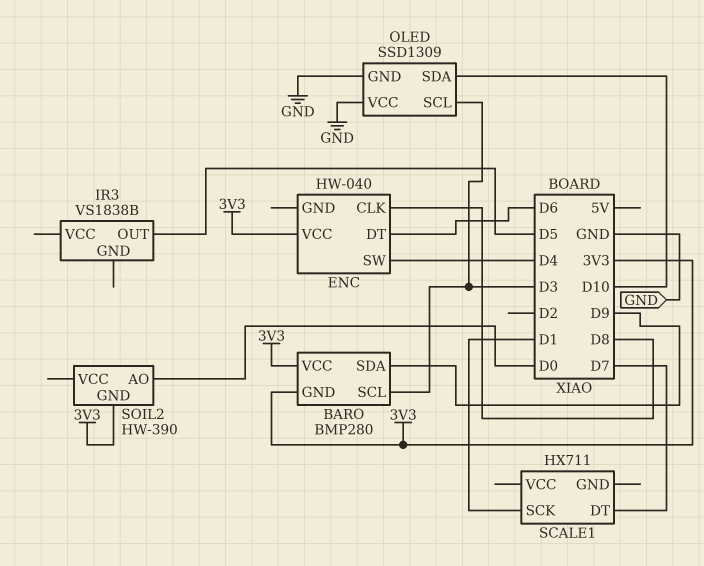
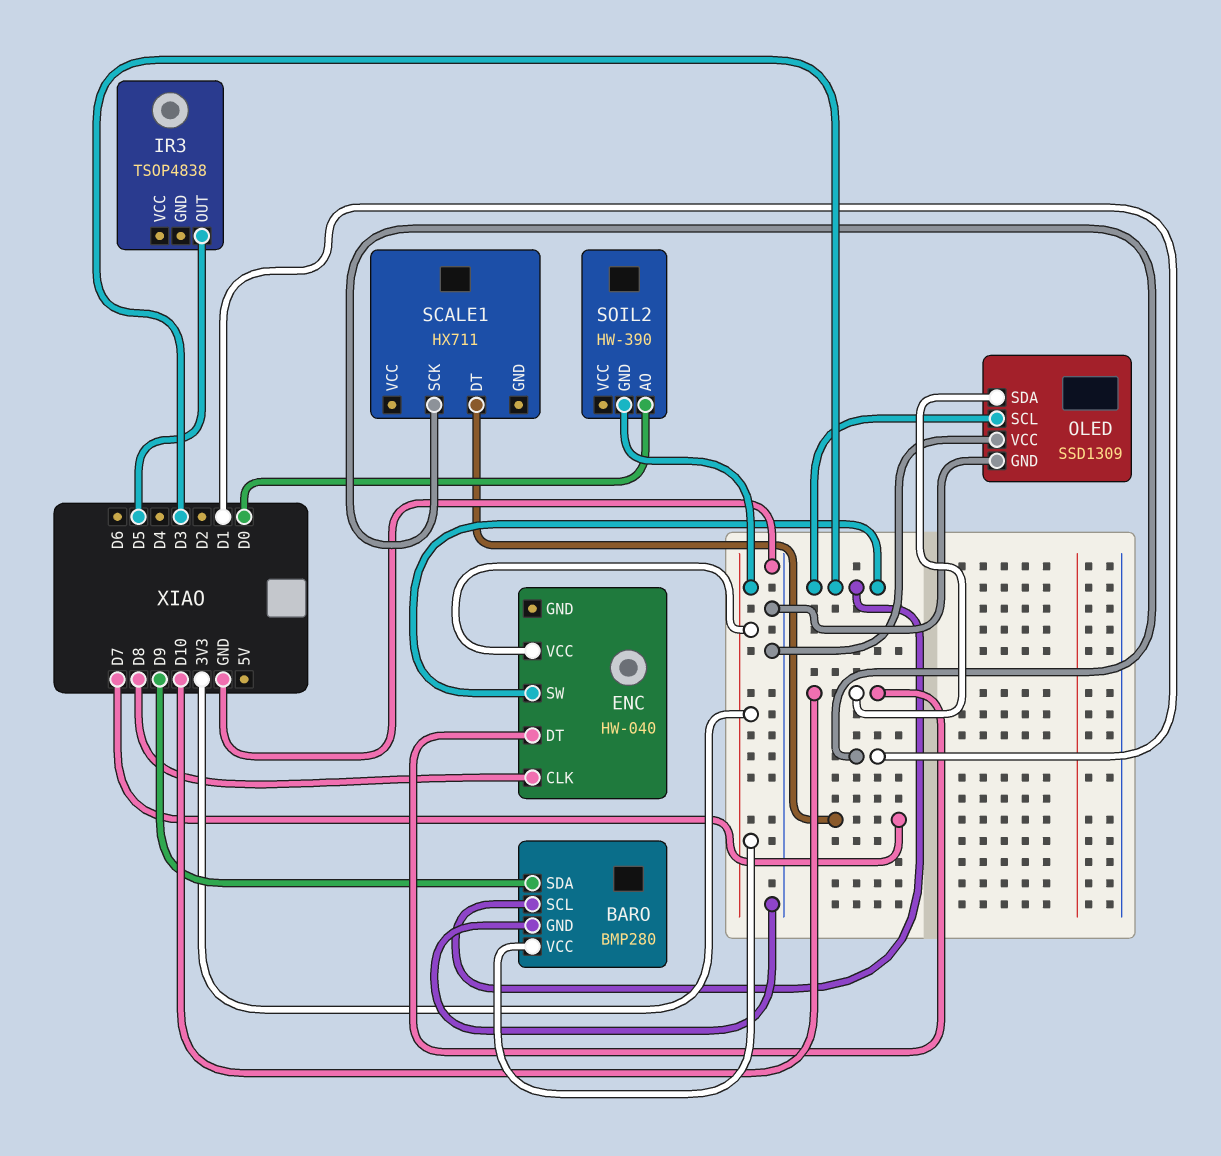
BARO pin GND: 3V3 -> GND
ENC pin DT: D6 -> D10
ENC pin SW: D4 -> D3
IR3: VS1838B -> TSOP4838

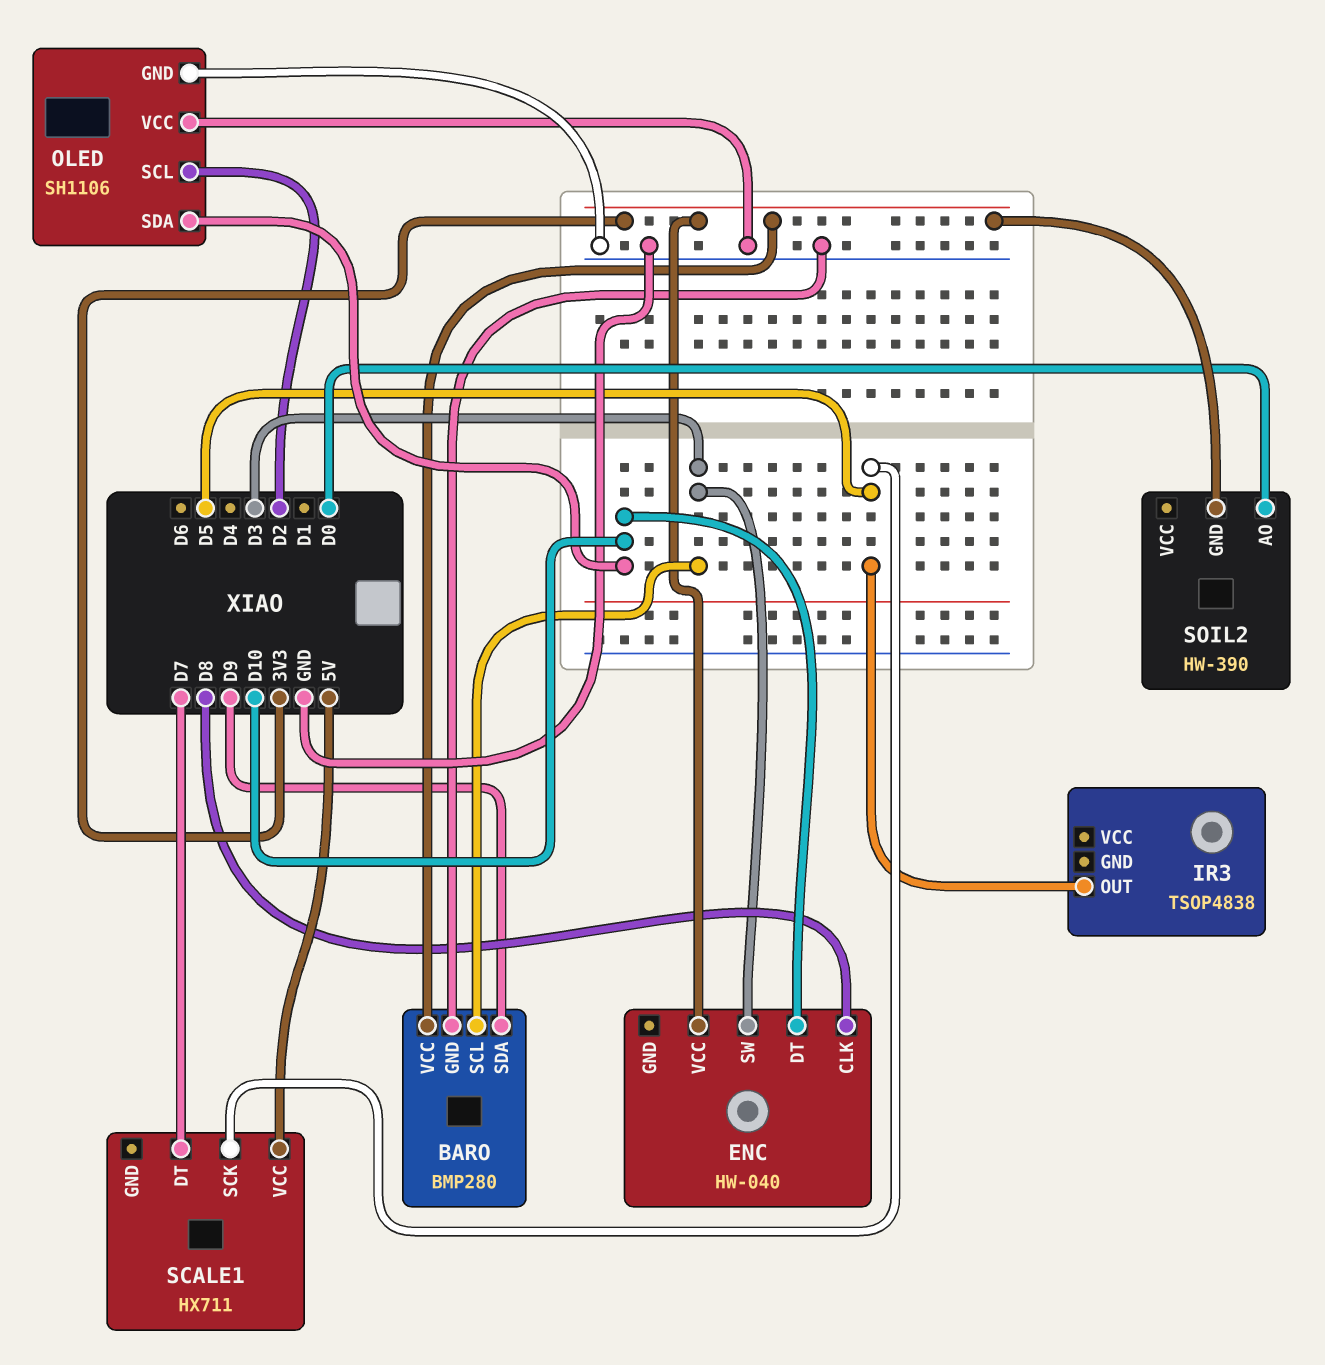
OLED: SSD1309 -> SH1106
OLED pin SCL: D3 -> D2
SCALE1 pin SCK: D1 -> D5
SCALE1 pin VCC: none -> 5V

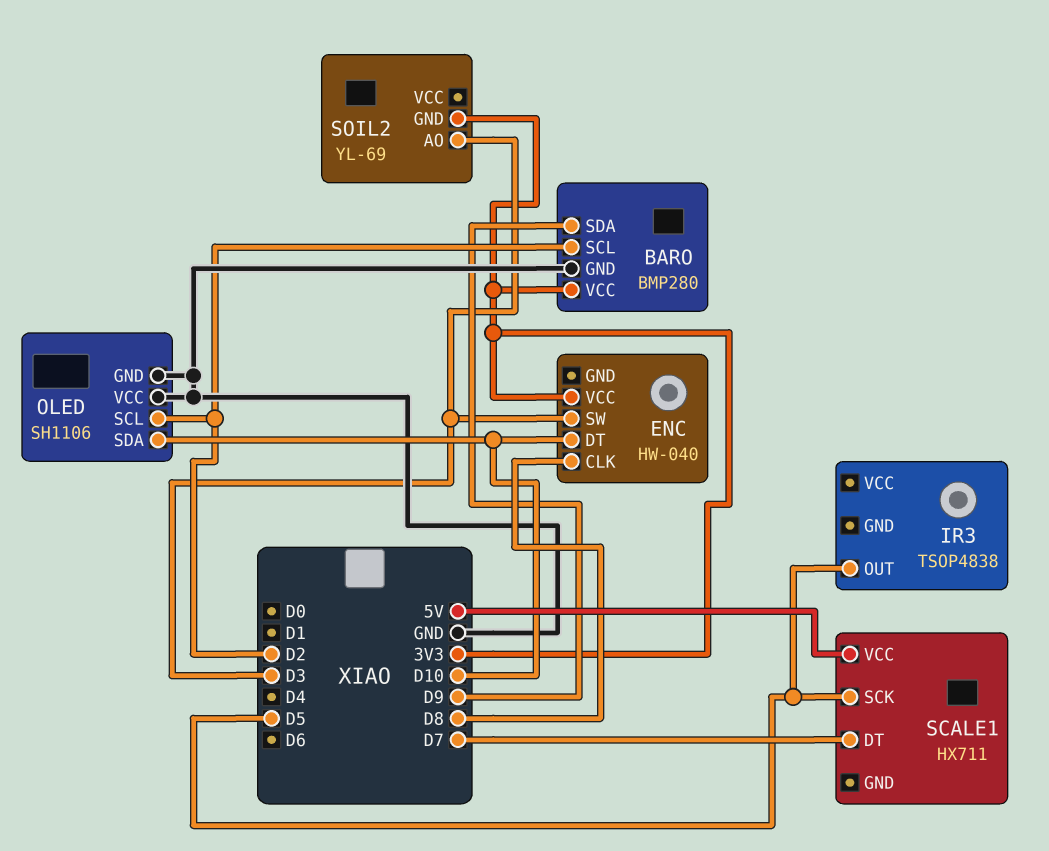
BARO pin SCL: D3 -> D2
SOIL2: HW-390 -> YL-69
SOIL2 pin AO: D0 -> D3

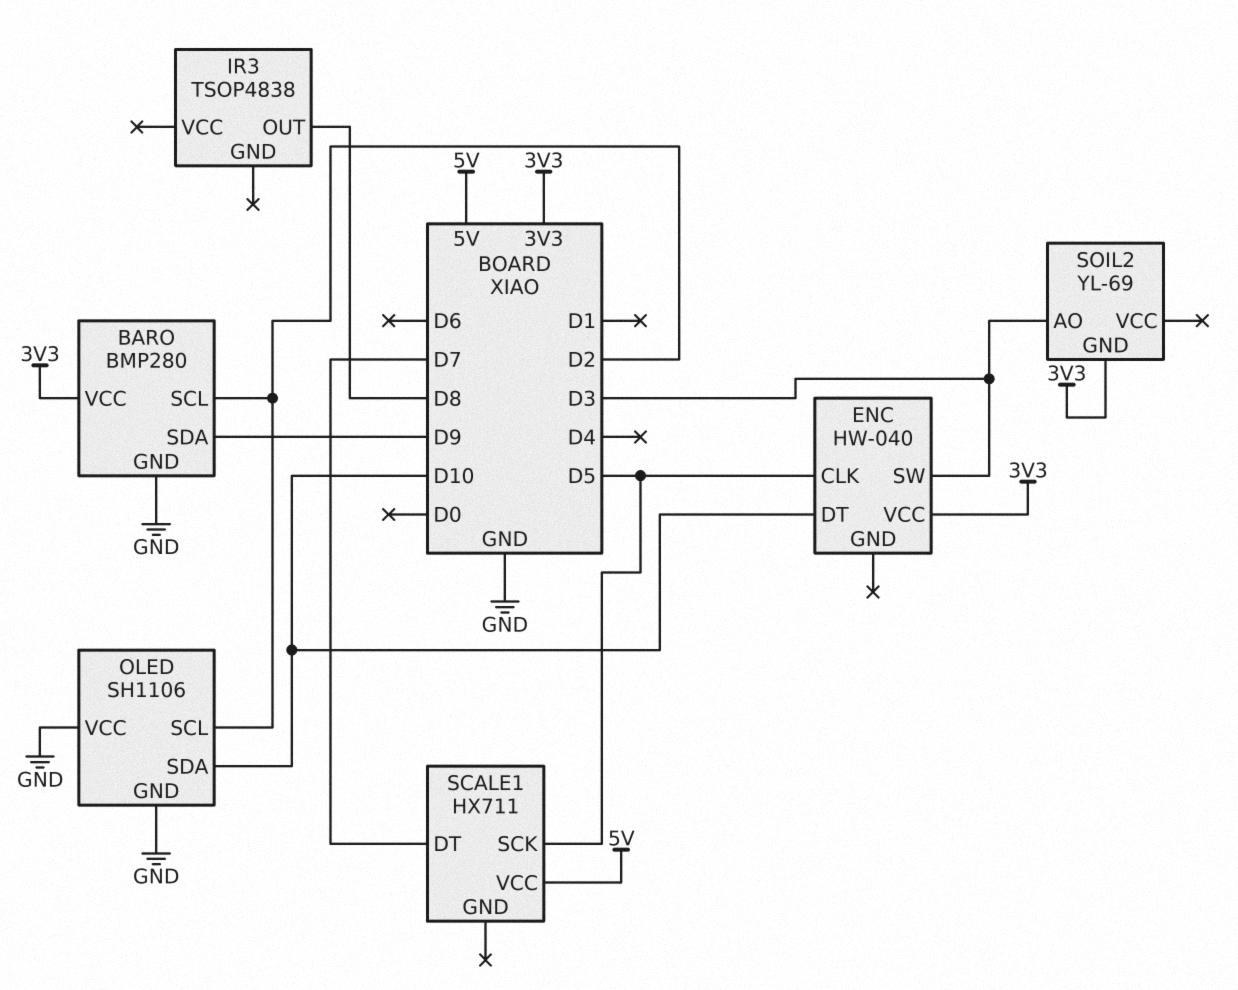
ENC pin CLK: D8 -> D5
IR3 pin OUT: D5 -> D8

